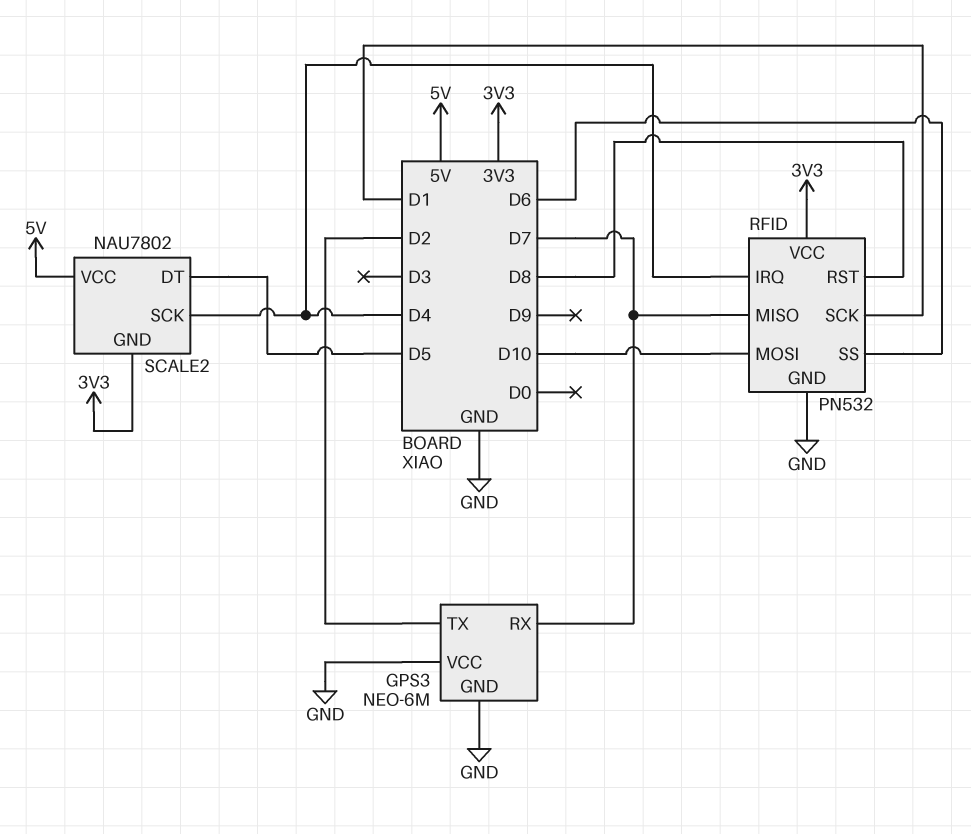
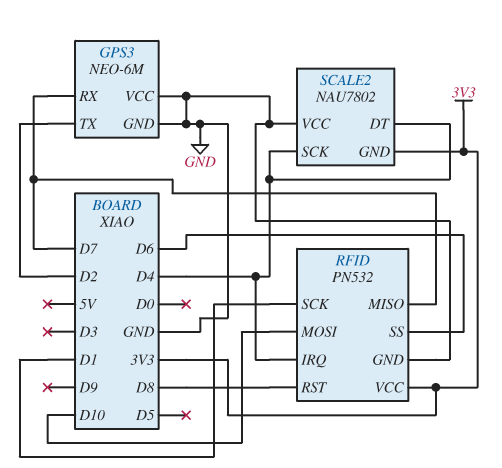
SCALE2 pin DT: D5 -> D4
SCALE2 pin VCC: 5V -> GND

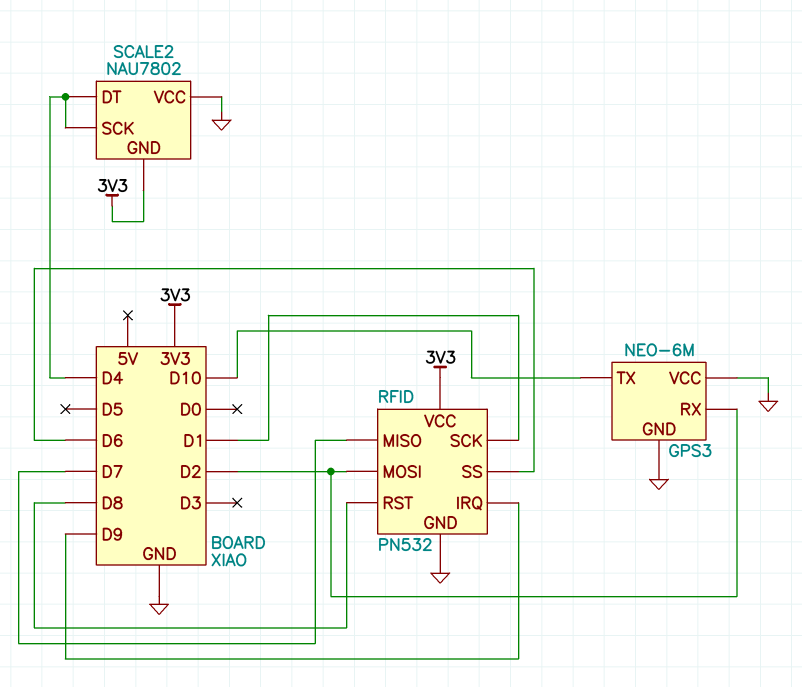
GPS3 pin RX: D7 -> D2
GPS3 pin TX: D2 -> D10
RFID pin IRQ: D4 -> D9
RFID pin MOSI: D10 -> D2

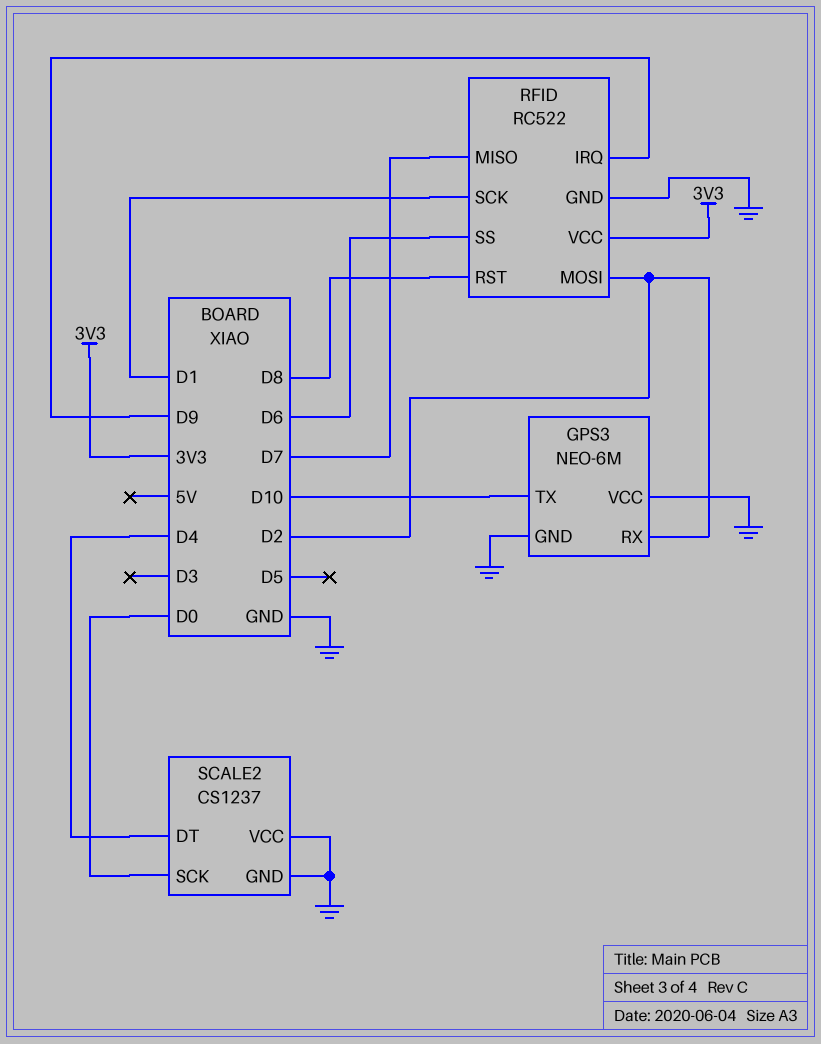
RFID: PN532 -> RC522
SCALE2: NAU7802 -> CS1237
SCALE2 pin GND: 3V3 -> GND
SCALE2 pin SCK: D4 -> D0

